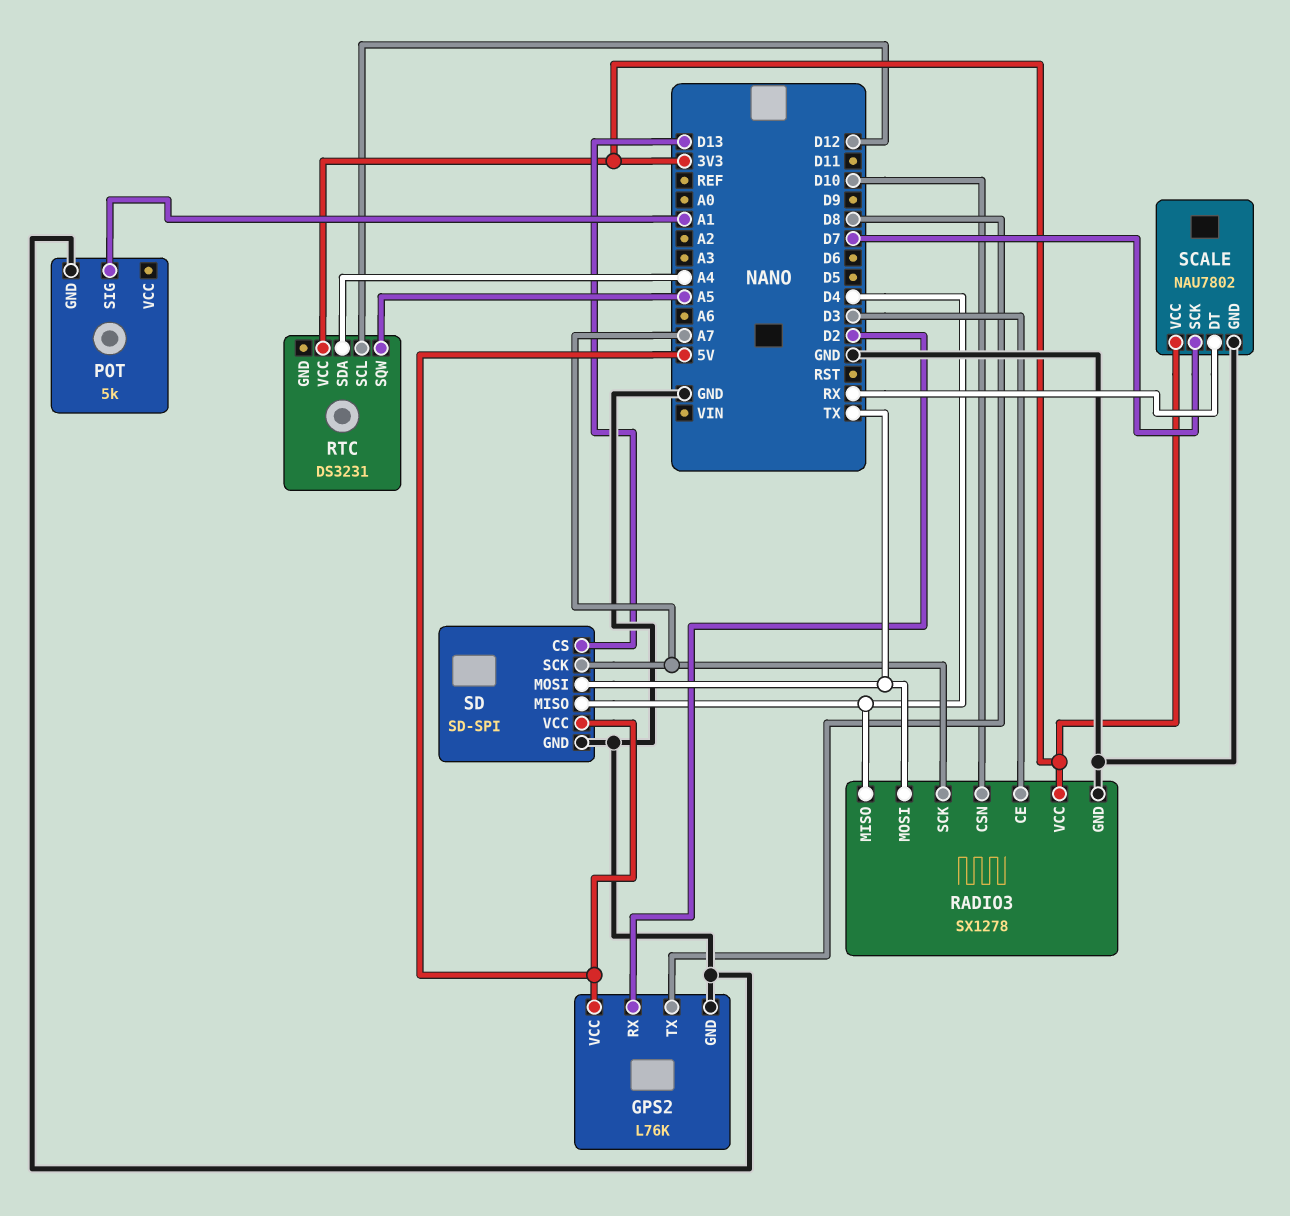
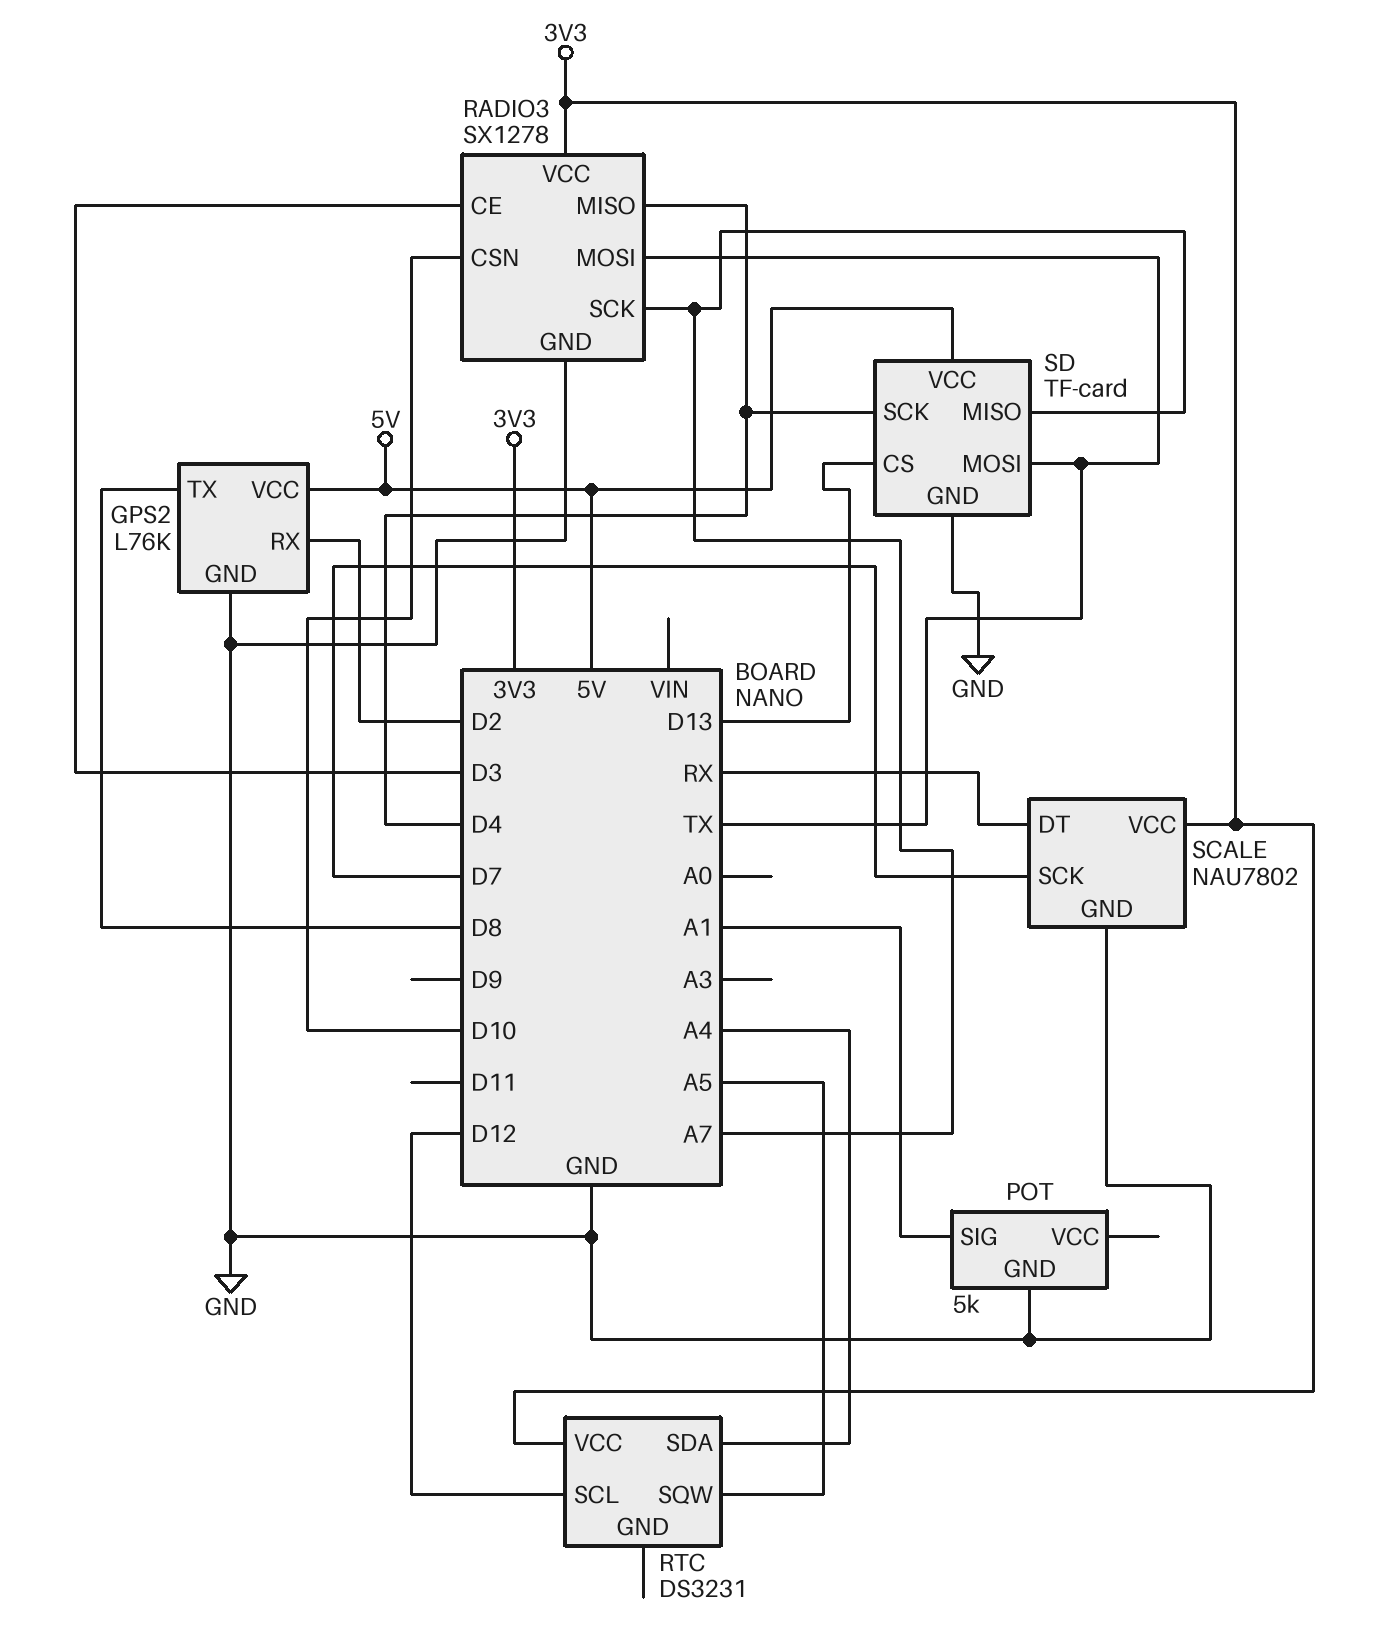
SD: SD-SPI -> TF-card
SD pin MISO: D4 -> A7
SD pin SCK: A7 -> D4

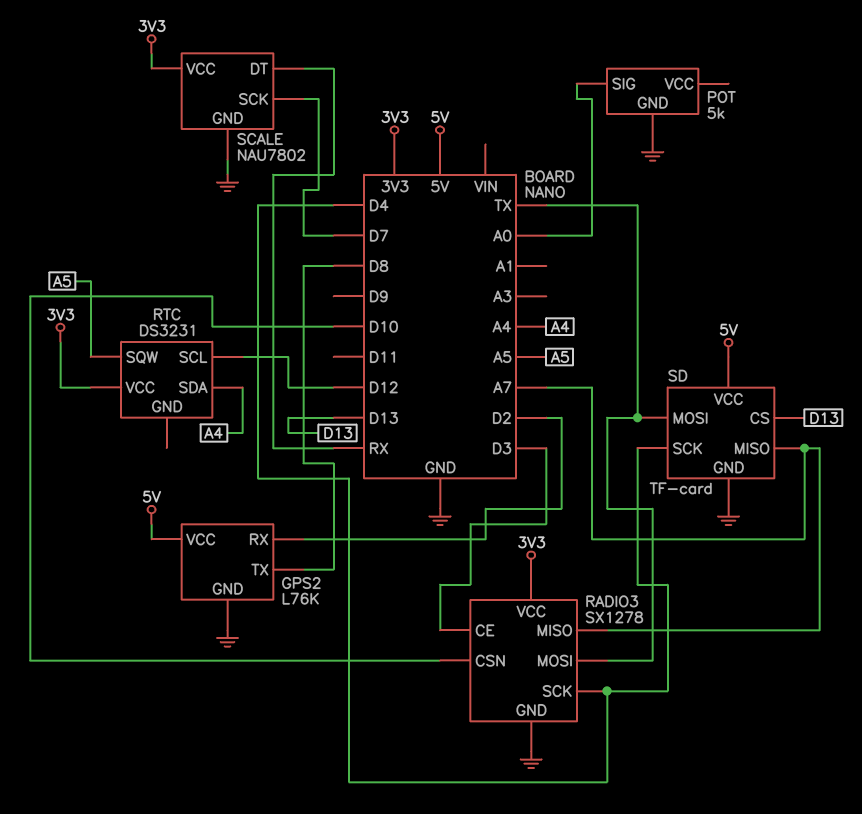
POT pin SIG: A1 -> A0
RADIO3 pin MISO: D4 -> A7
RADIO3 pin SCK: A7 -> D4

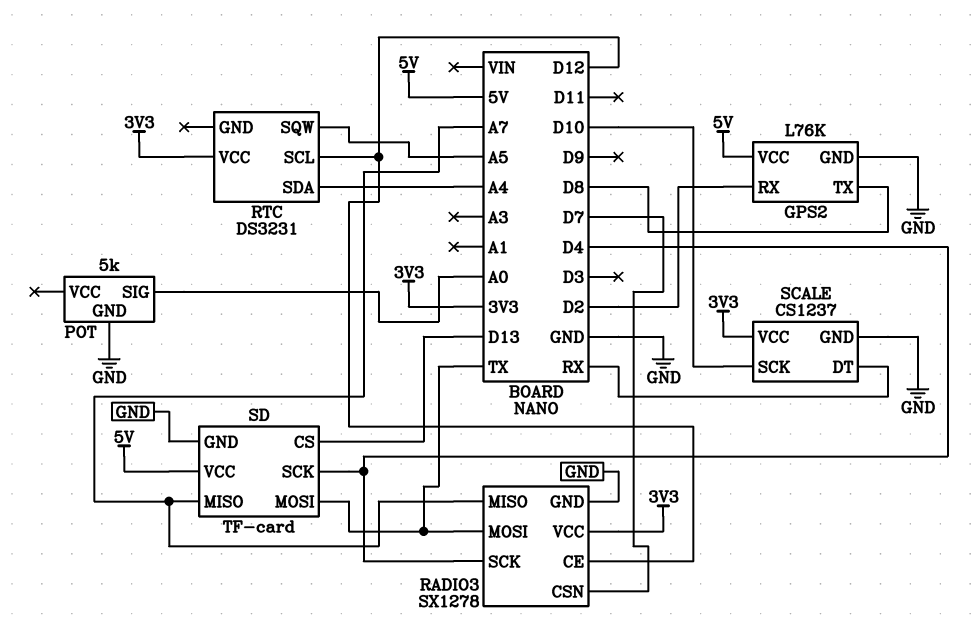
RADIO3 pin CE: D3 -> D12
RADIO3 pin CSN: D10 -> D7
SCALE: NAU7802 -> CS1237
SCALE pin SCK: D7 -> D10

